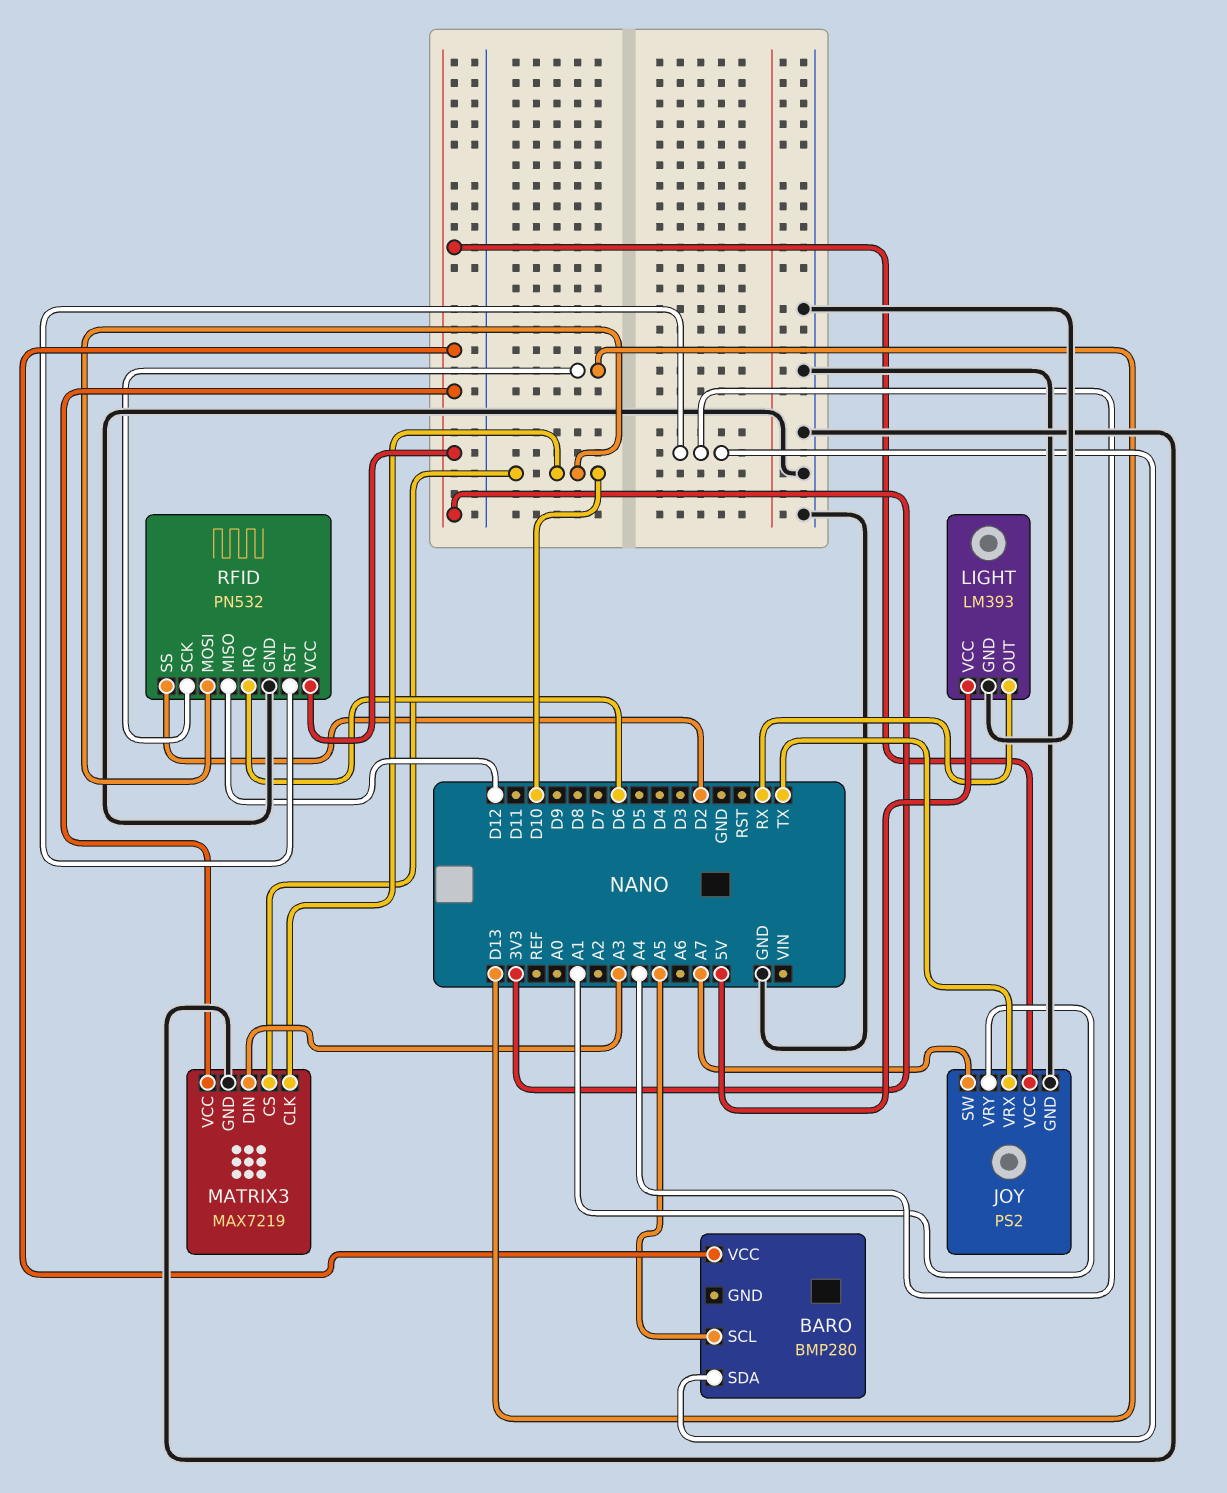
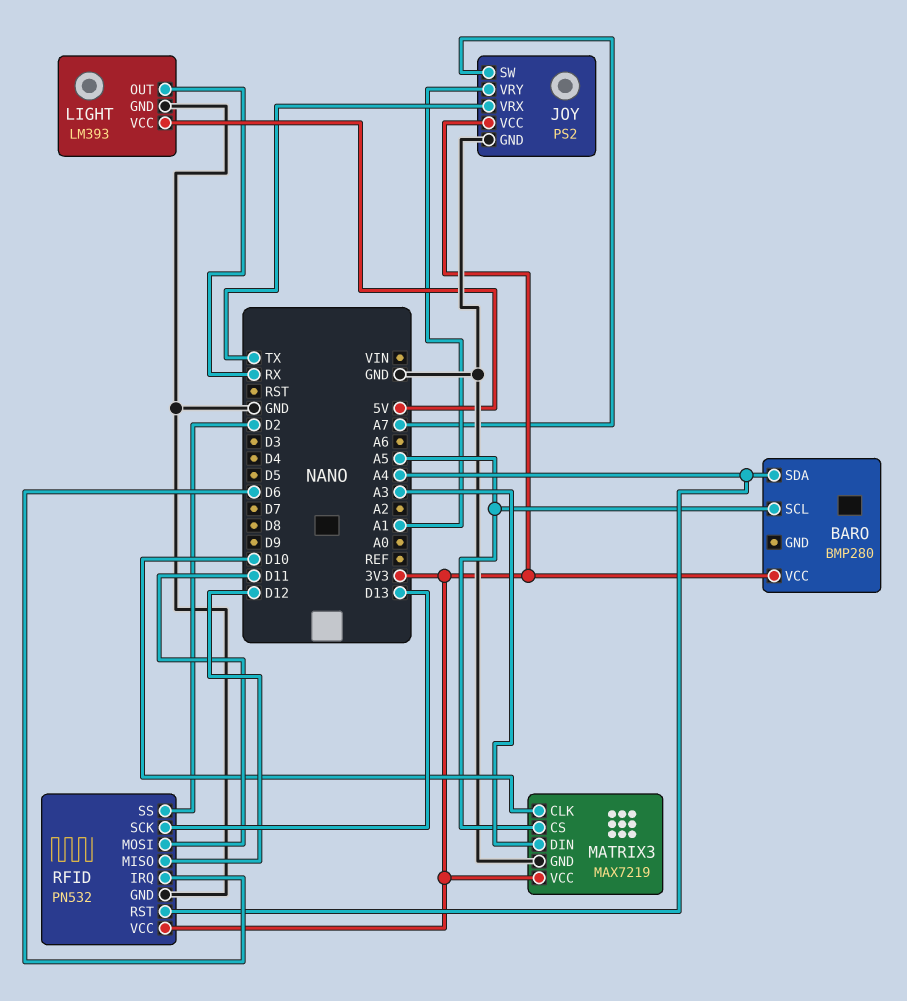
MATRIX3 pin CS: D10 -> A5
RFID pin MOSI: D10 -> D11

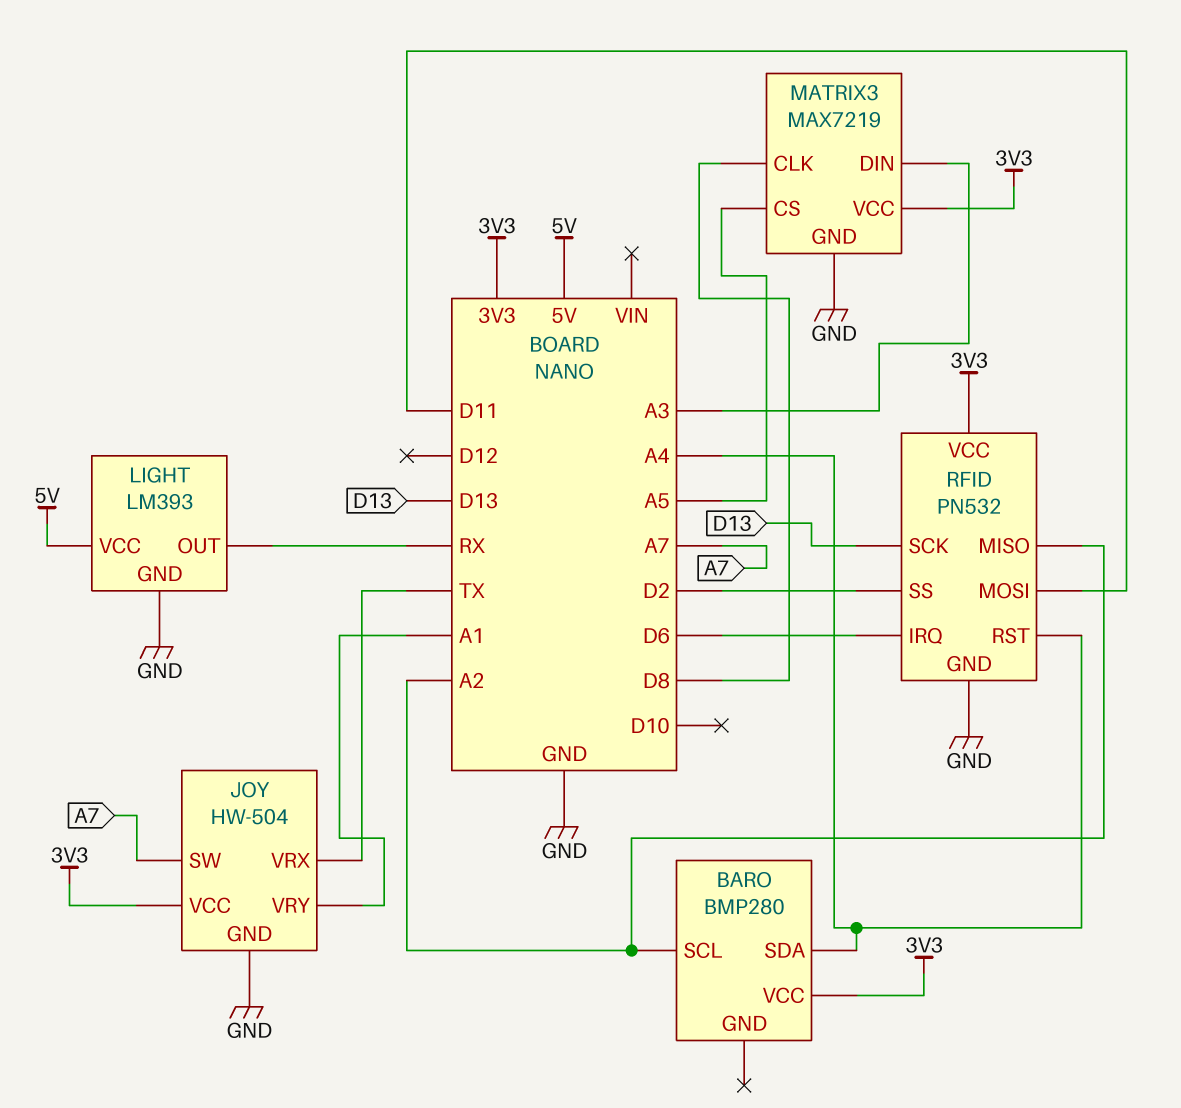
BARO pin SCL: A5 -> A2
JOY: PS2 -> HW-504
MATRIX3 pin CLK: D10 -> D8
RFID pin MISO: D12 -> A2

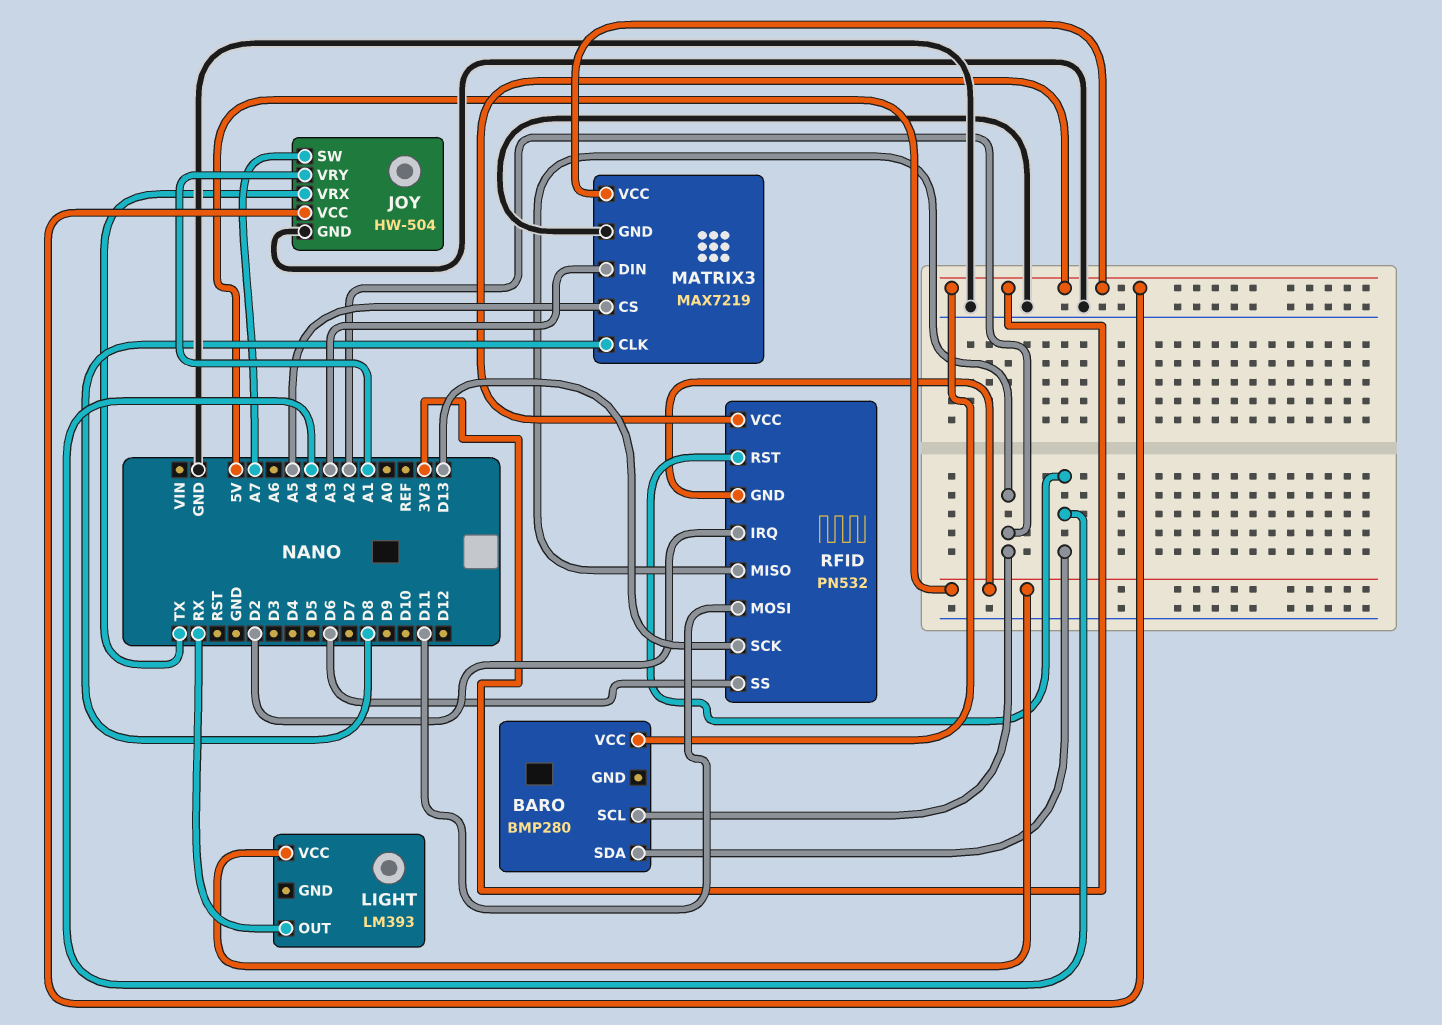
LIGHT pin GND: GND -> none
RFID pin GND: GND -> 5V
RFID pin IRQ: D6 -> D2
RFID pin SS: D2 -> D6

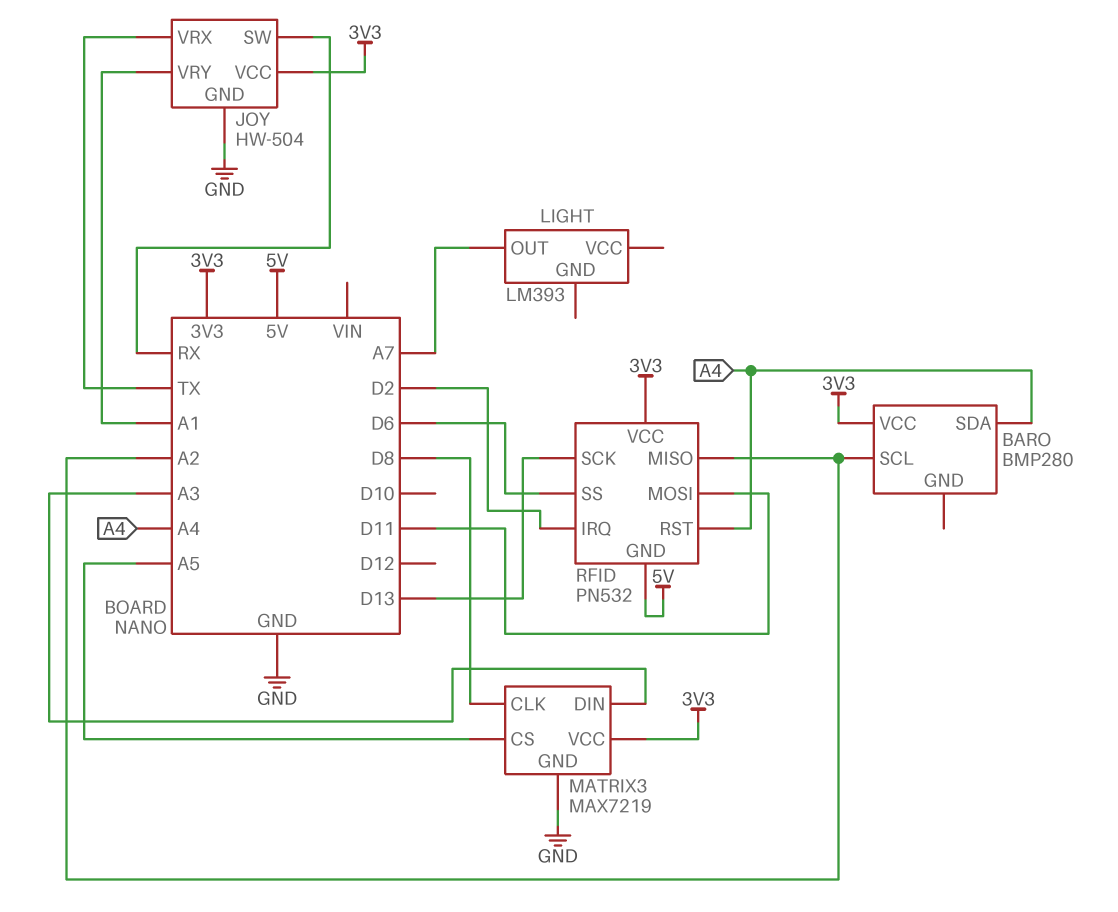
JOY pin SW: A7 -> RX
LIGHT pin OUT: RX -> A7
LIGHT pin VCC: 5V -> none

